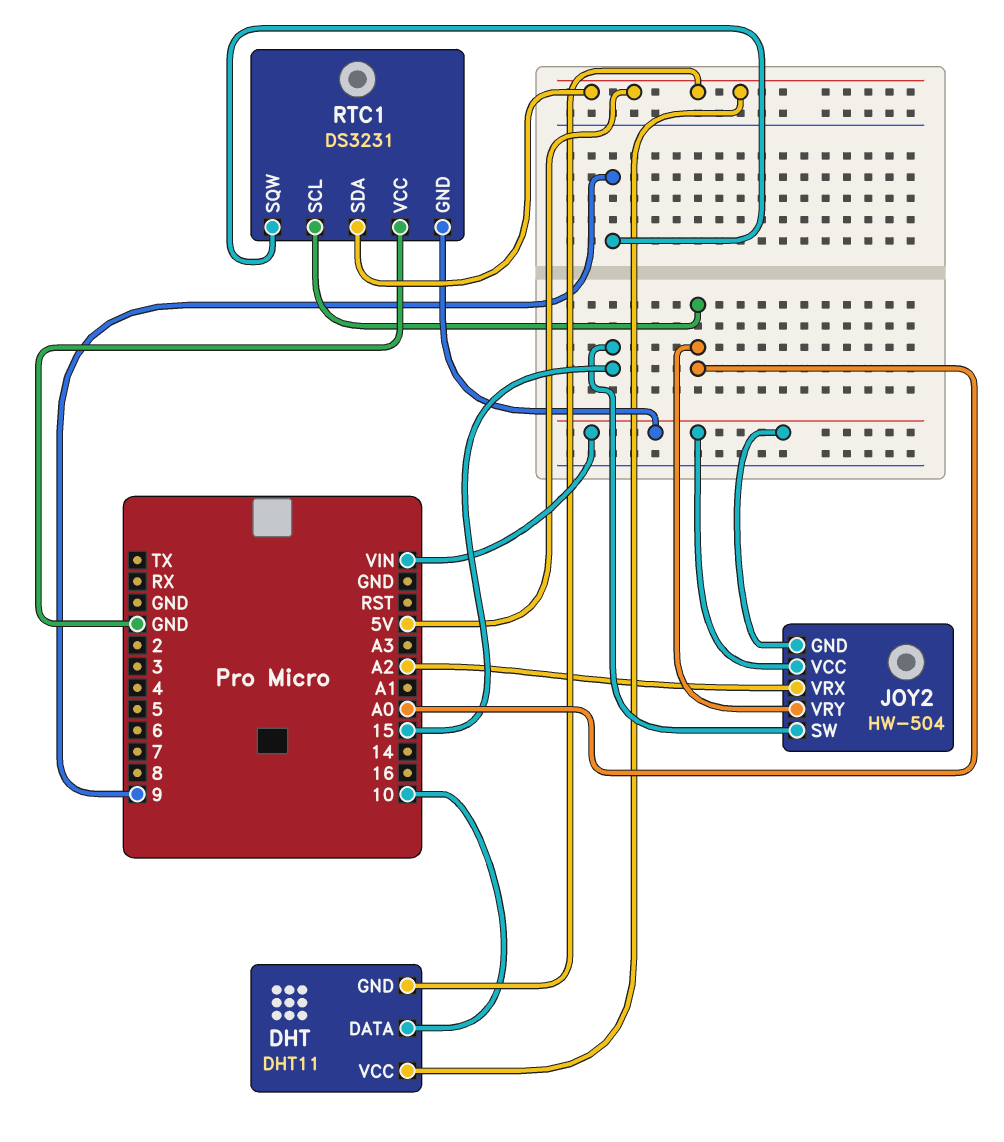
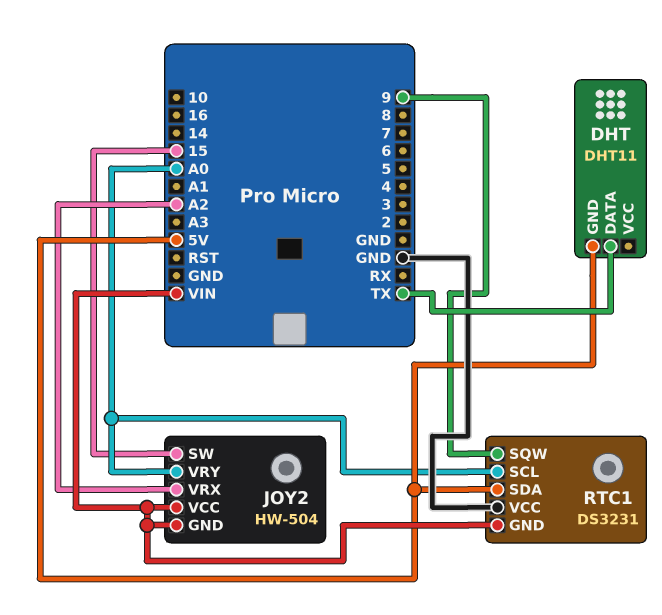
DHT pin DATA: 10 -> TX
DHT pin VCC: 5V -> none

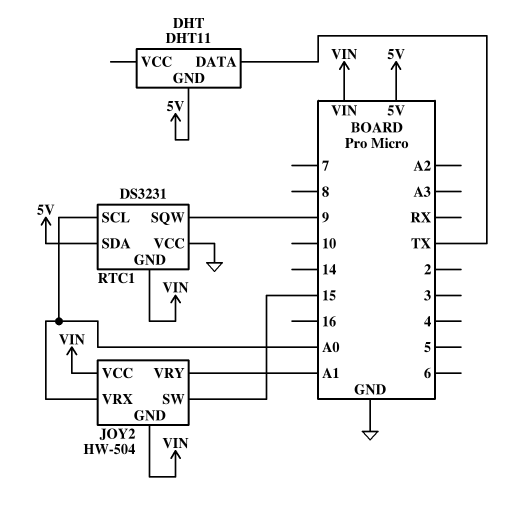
JOY2 pin VRX: A2 -> A0
JOY2 pin VRY: A0 -> A1

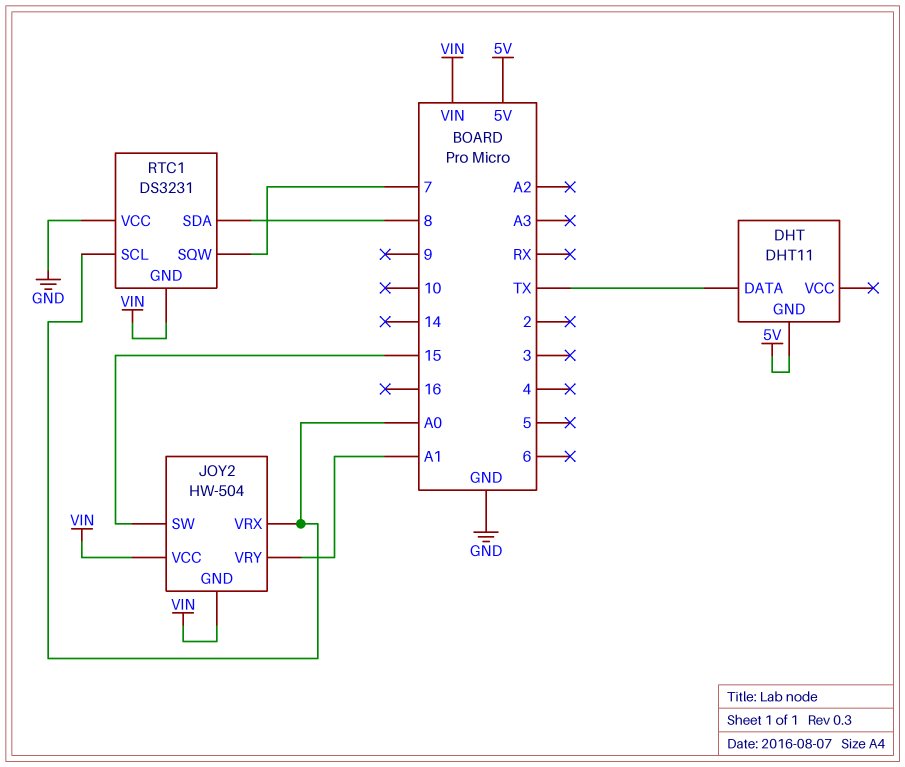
RTC1 pin SDA: 5V -> 8
RTC1 pin SQW: 9 -> 7

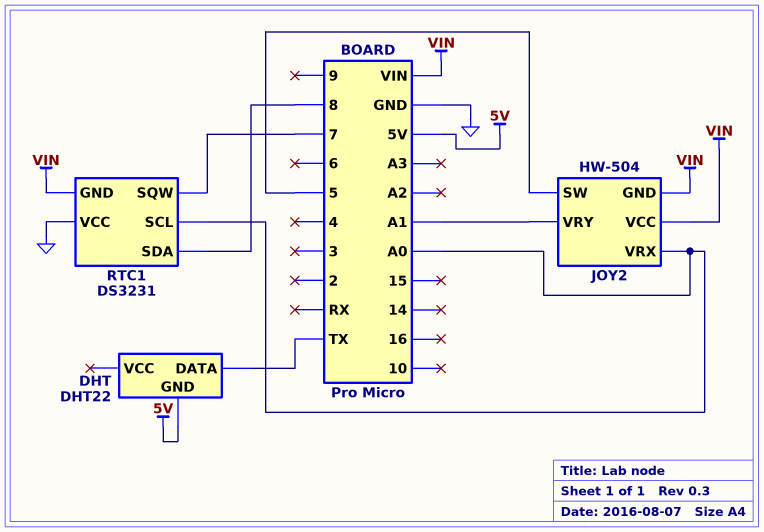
DHT: DHT11 -> DHT22
JOY2 pin SW: 15 -> 5

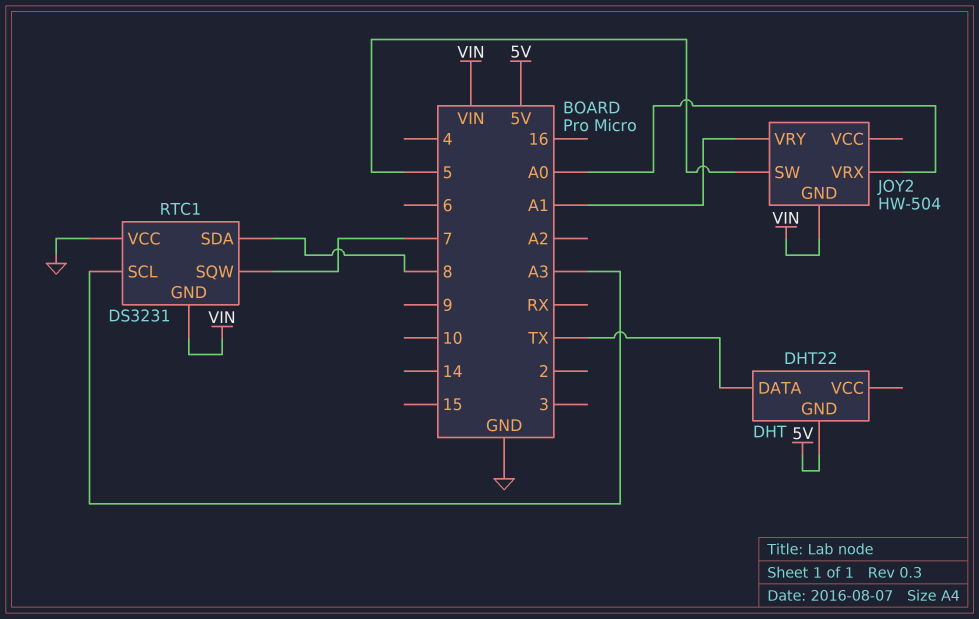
JOY2 pin VCC: VIN -> none
RTC1 pin SCL: A0 -> A3

